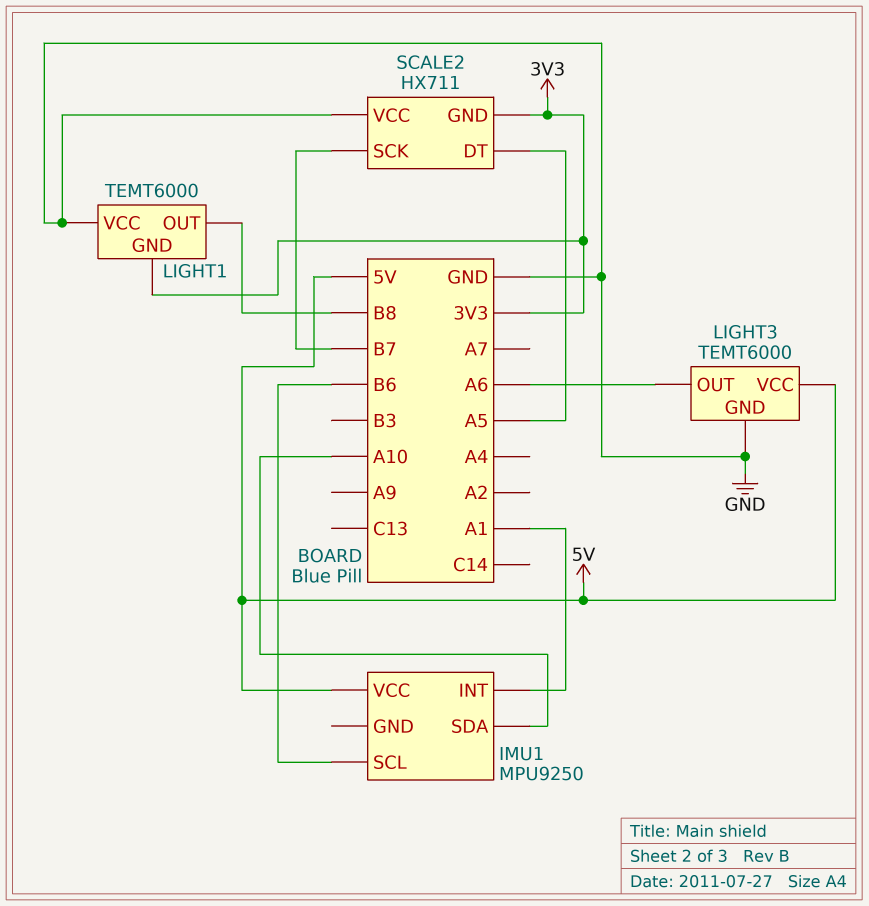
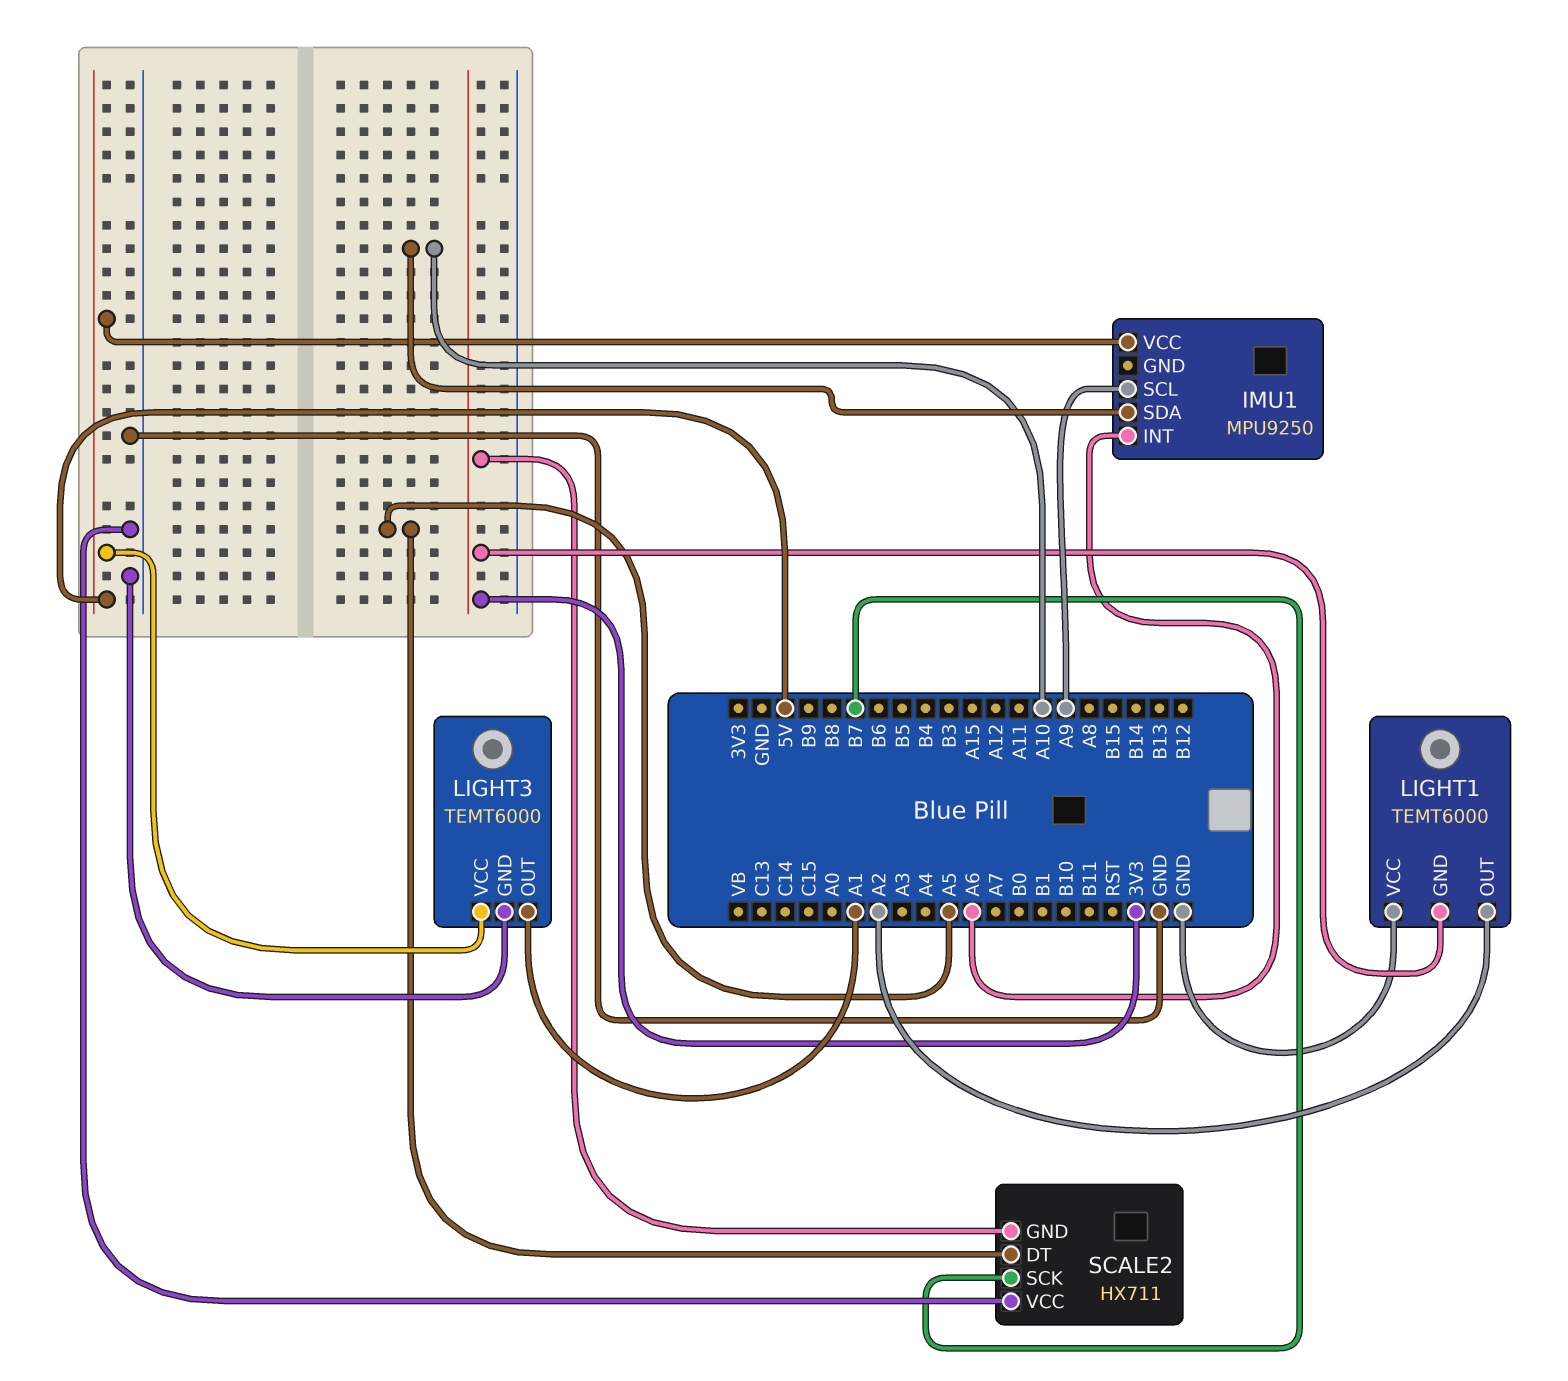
IMU1 pin INT: A1 -> A6
IMU1 pin SCL: B6 -> A9
LIGHT1 pin OUT: B8 -> A2
LIGHT3 pin OUT: A6 -> A1

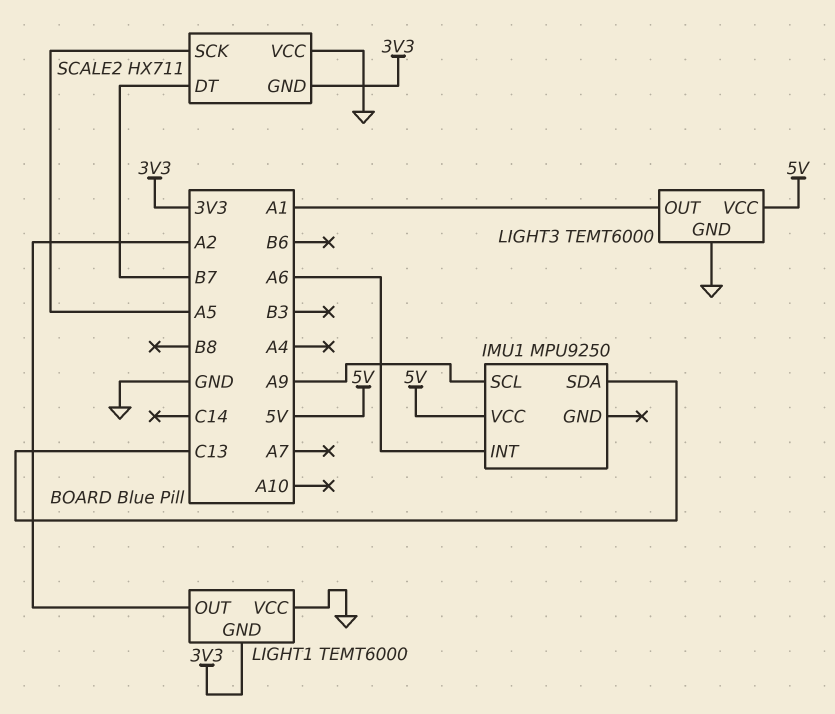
IMU1 pin SDA: A10 -> C13
SCALE2 pin DT: A5 -> B7
SCALE2 pin SCK: B7 -> A5

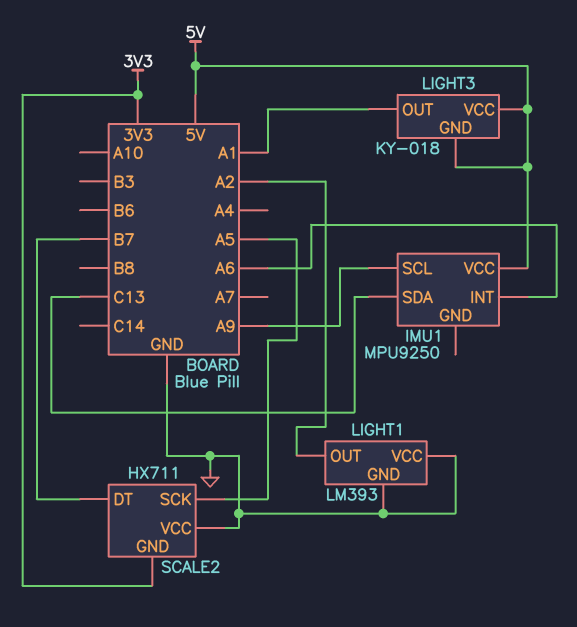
LIGHT1: TEMT6000 -> LM393
LIGHT1 pin GND: 3V3 -> GND
LIGHT3: TEMT6000 -> KY-018
LIGHT3 pin GND: GND -> 5V

